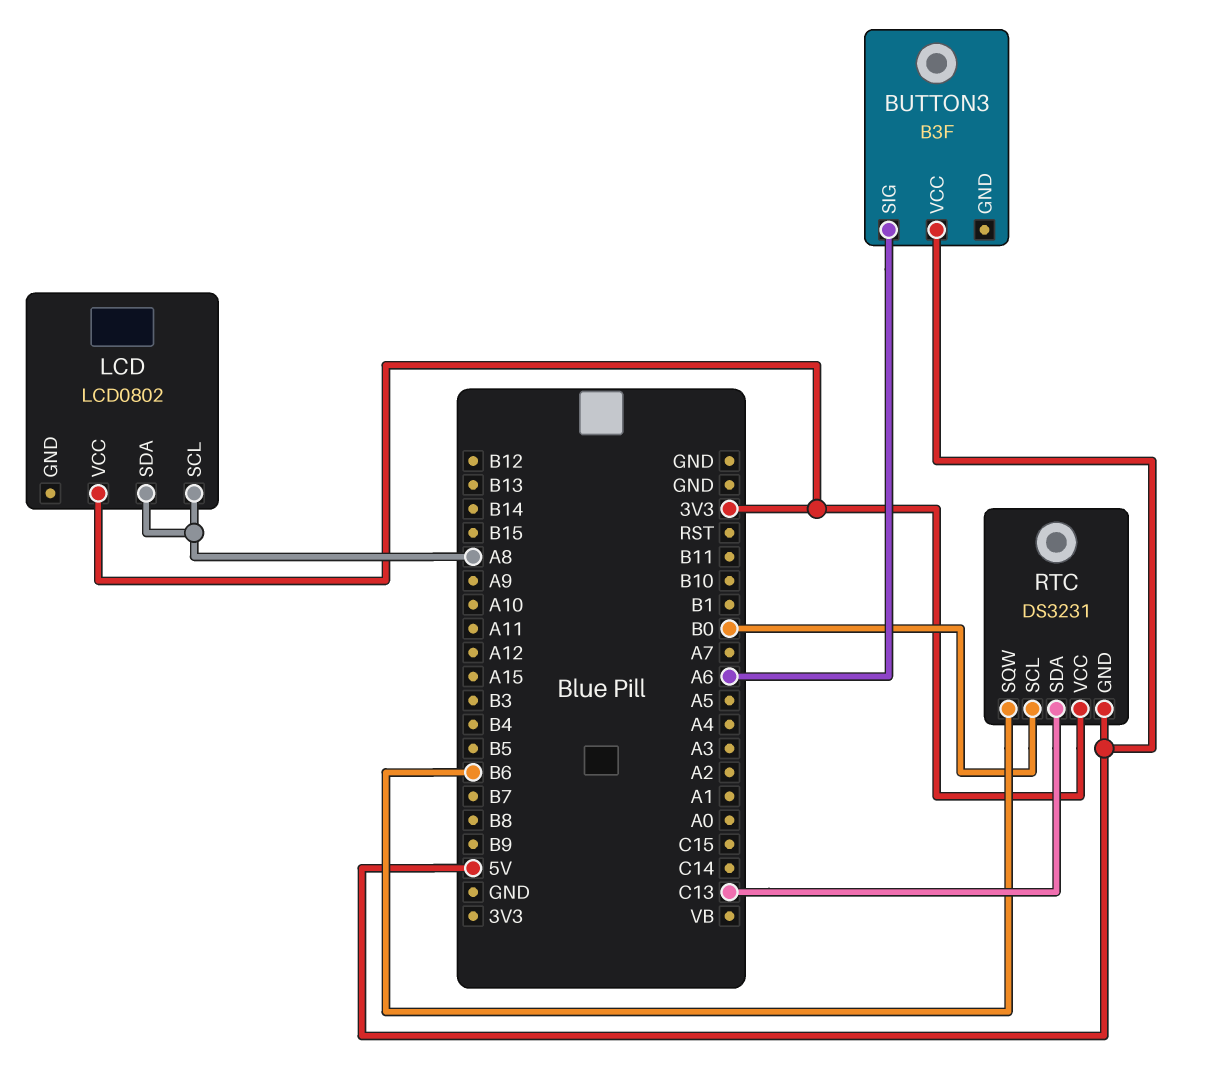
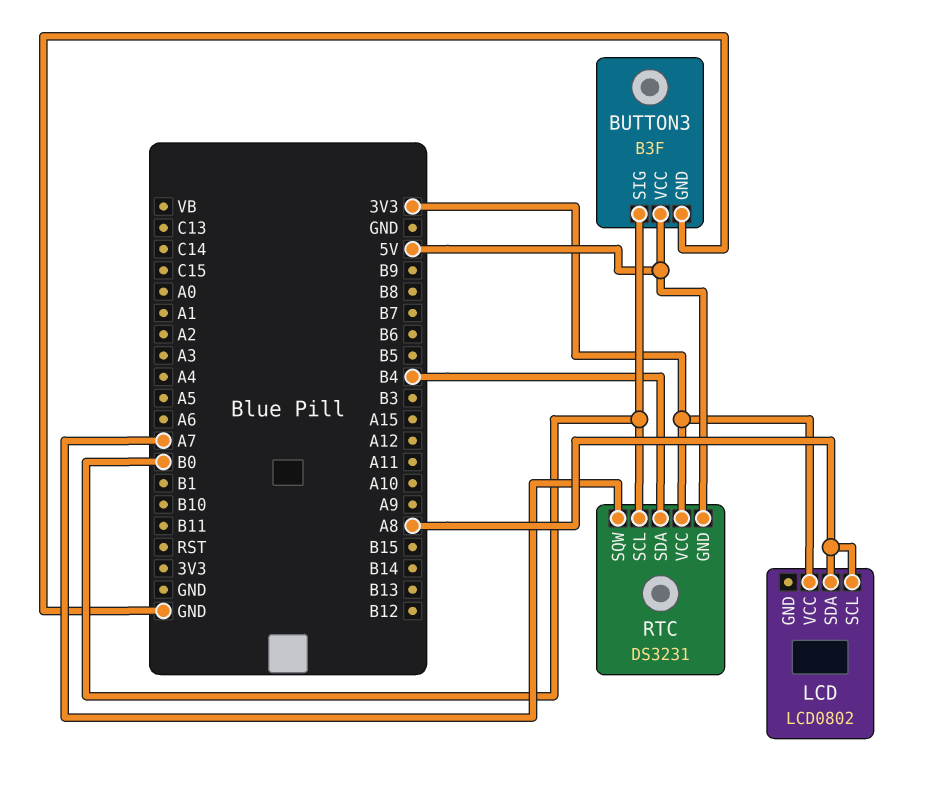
BUTTON3 pin GND: none -> GND
BUTTON3 pin SIG: A6 -> B0
RTC pin SDA: C13 -> B4
RTC pin SQW: B6 -> A7

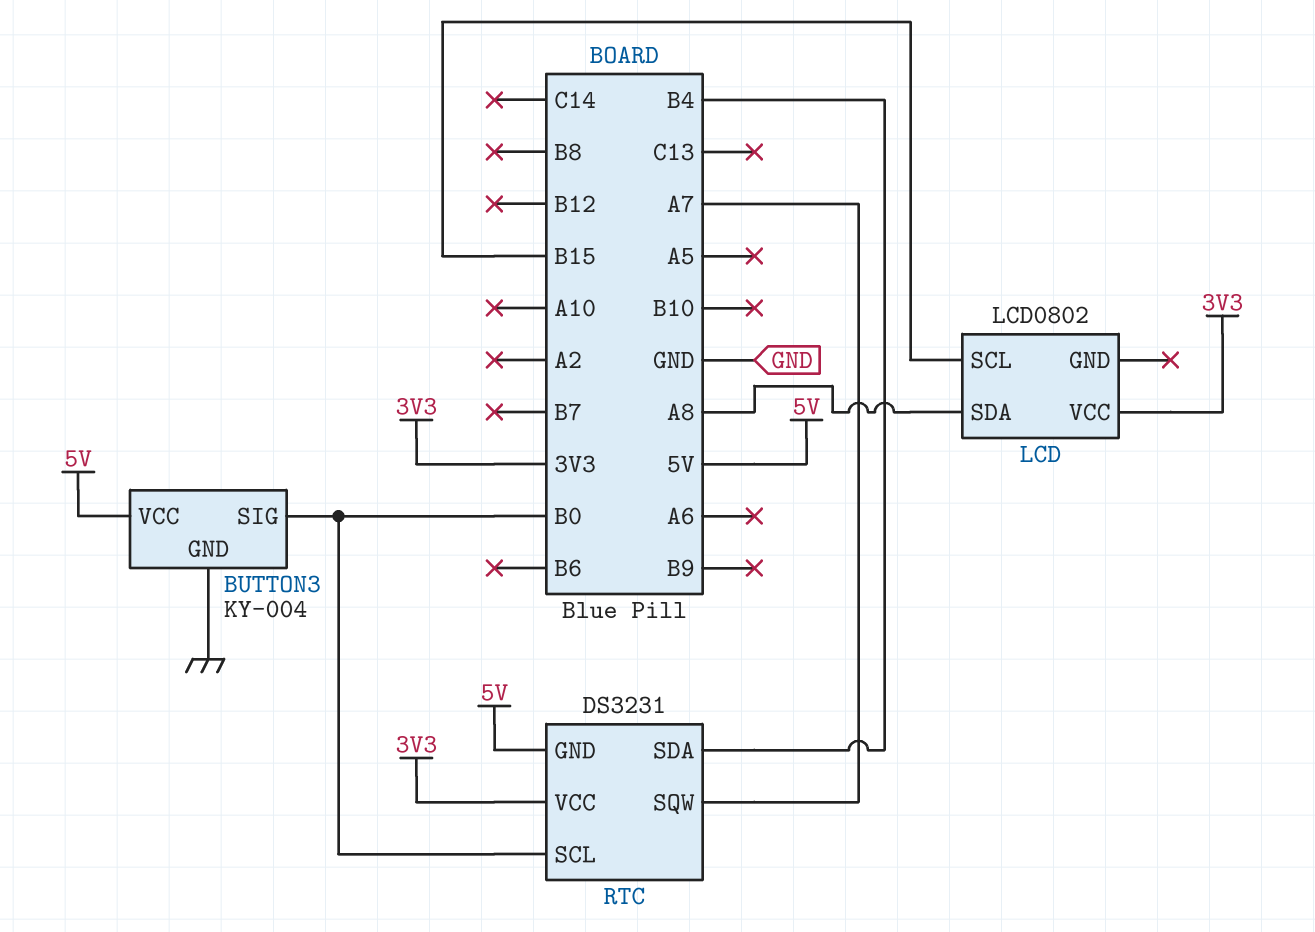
BUTTON3: B3F -> KY-004
LCD pin SCL: A8 -> B15

